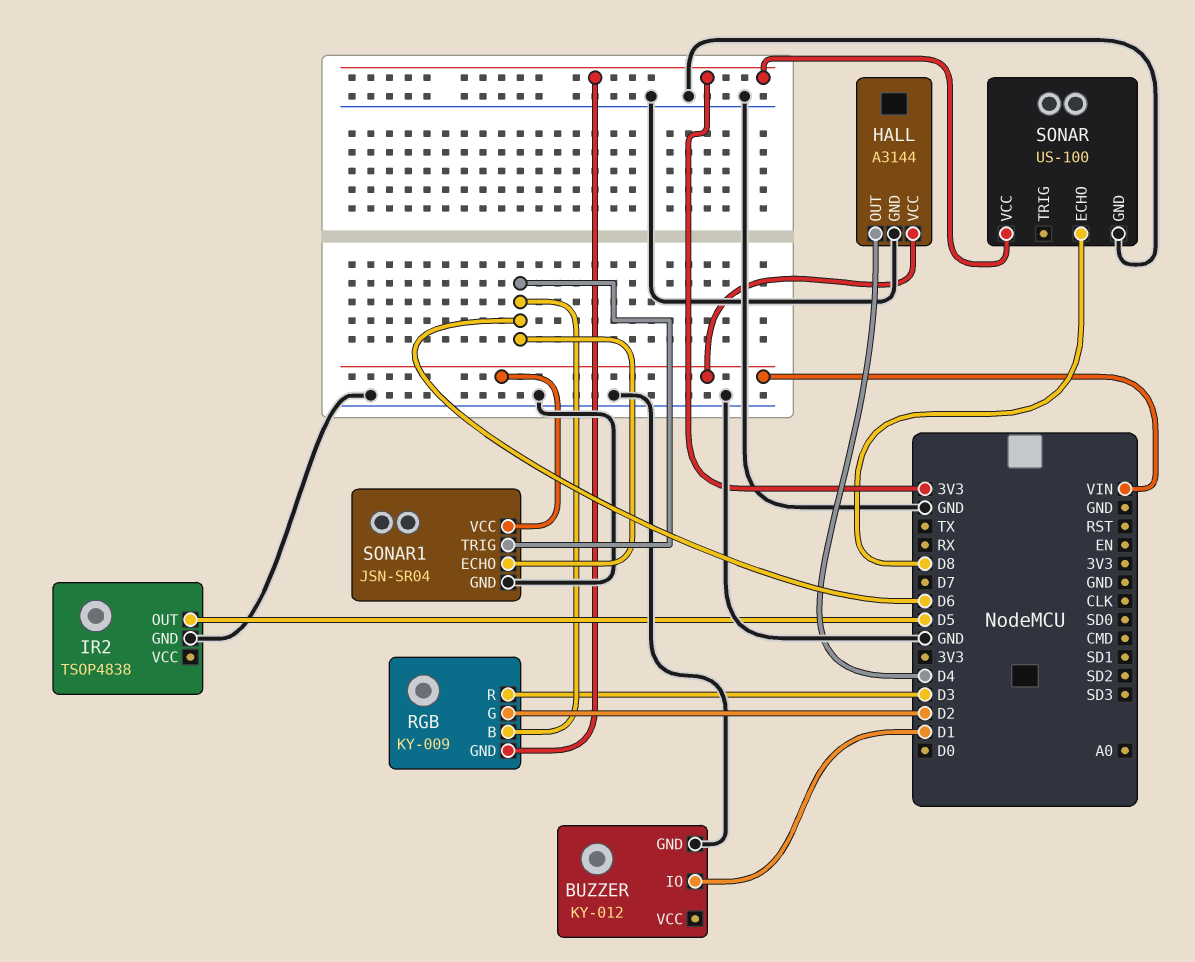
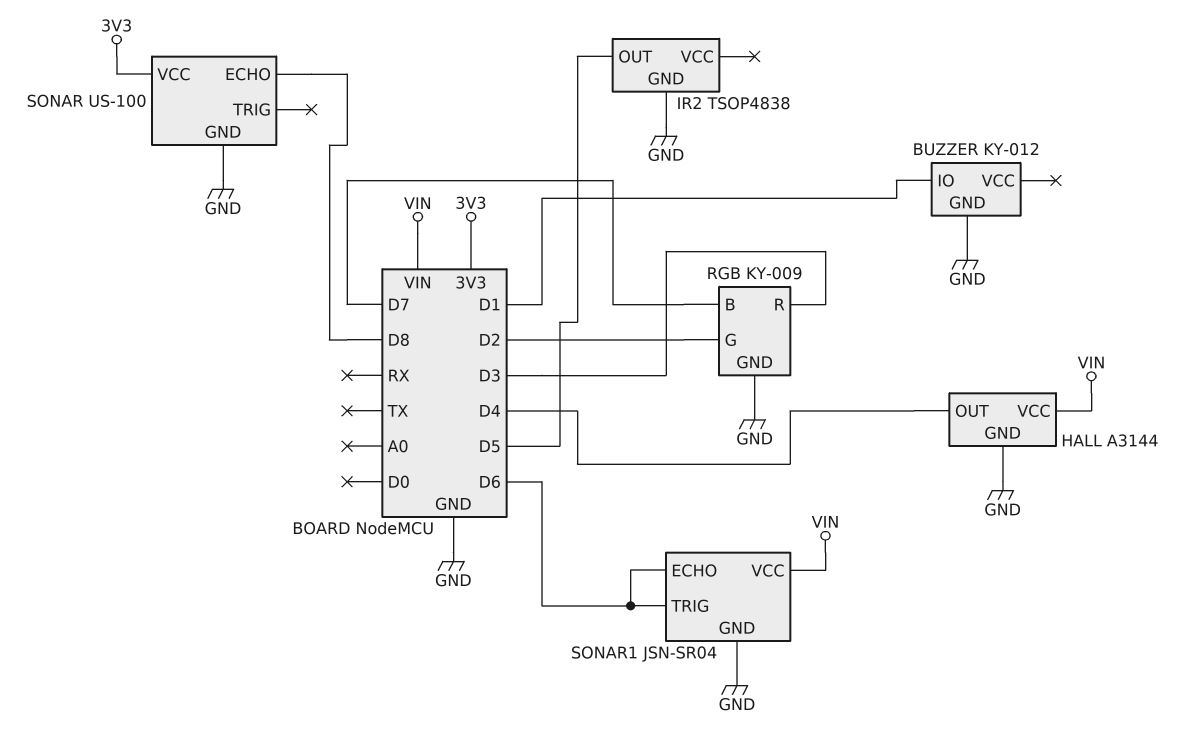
RGB pin B: D6 -> D7
RGB pin GND: 3V3 -> GND

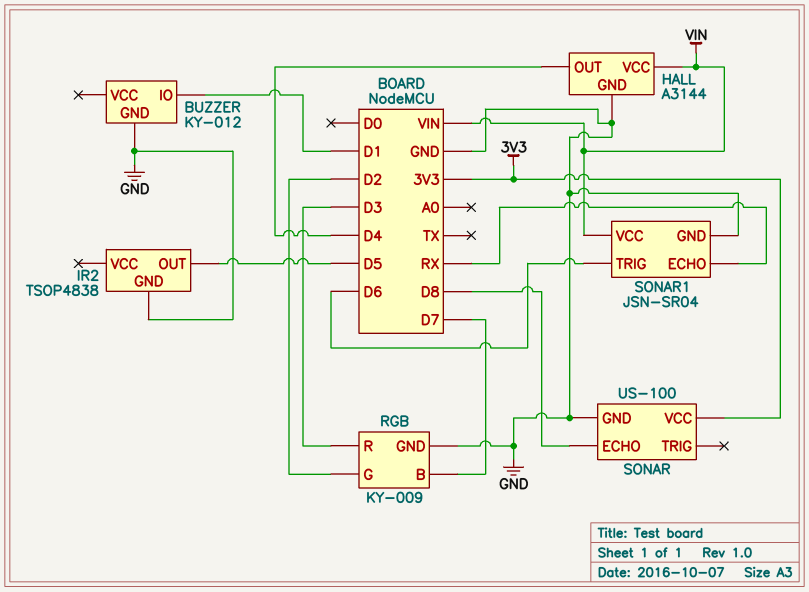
SONAR1 pin ECHO: D6 -> RX

